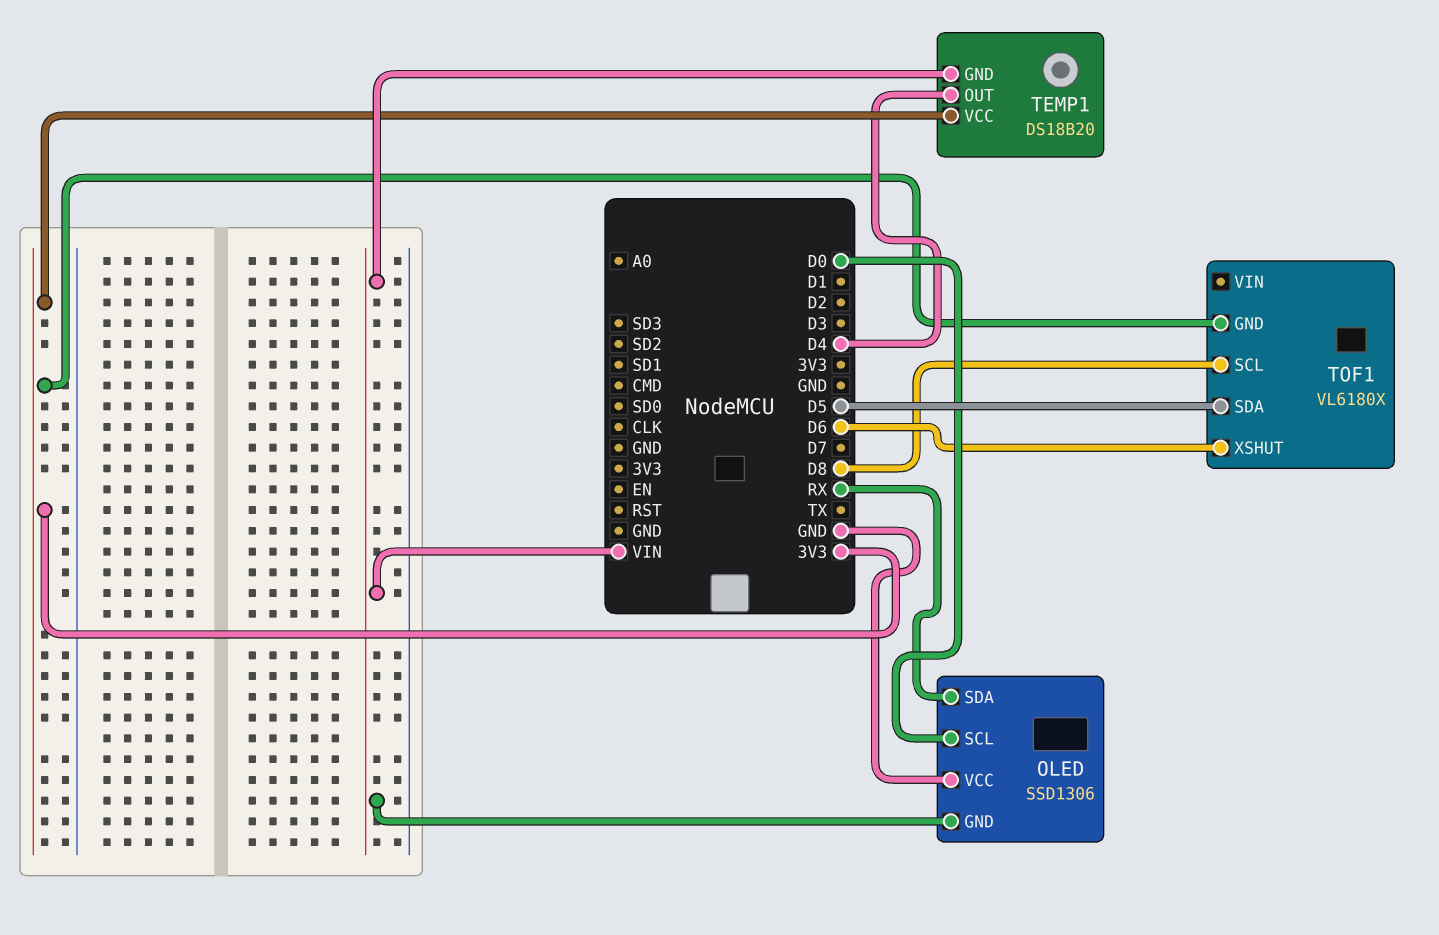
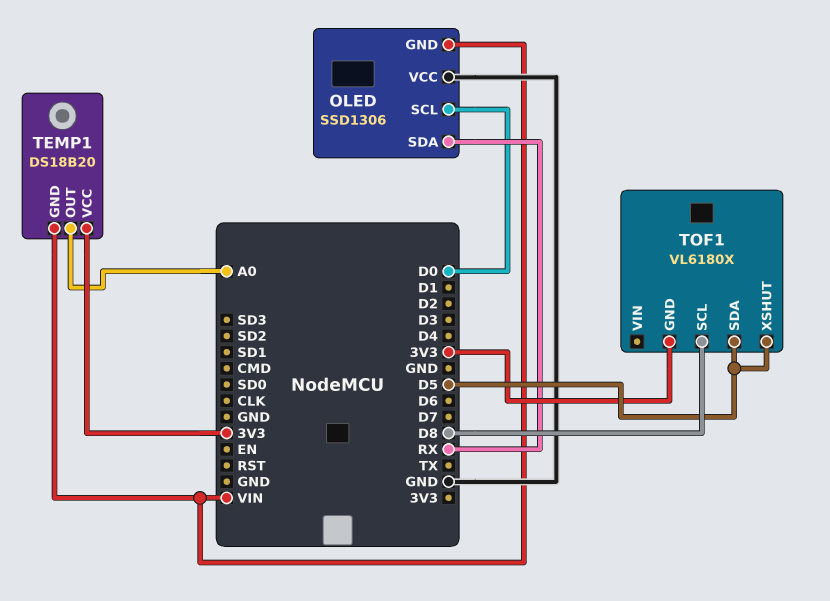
TEMP1 pin OUT: D4 -> A0
TOF1 pin XSHUT: D6 -> D5

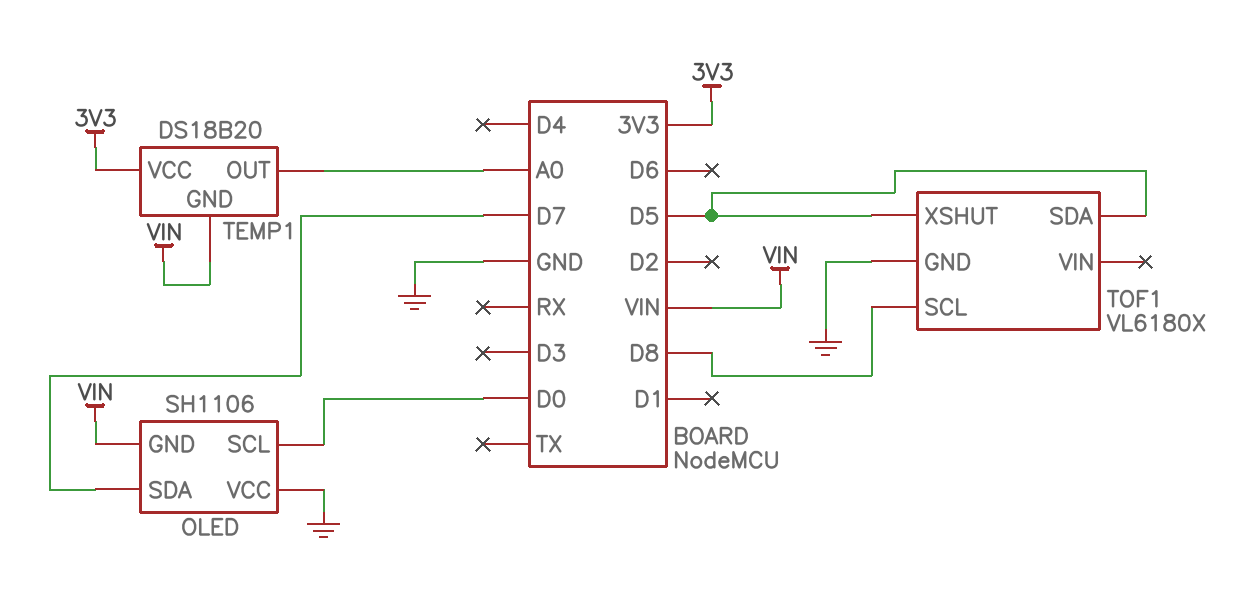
OLED: SSD1306 -> SH1106
OLED pin SDA: RX -> D7
TOF1 pin GND: 3V3 -> GND

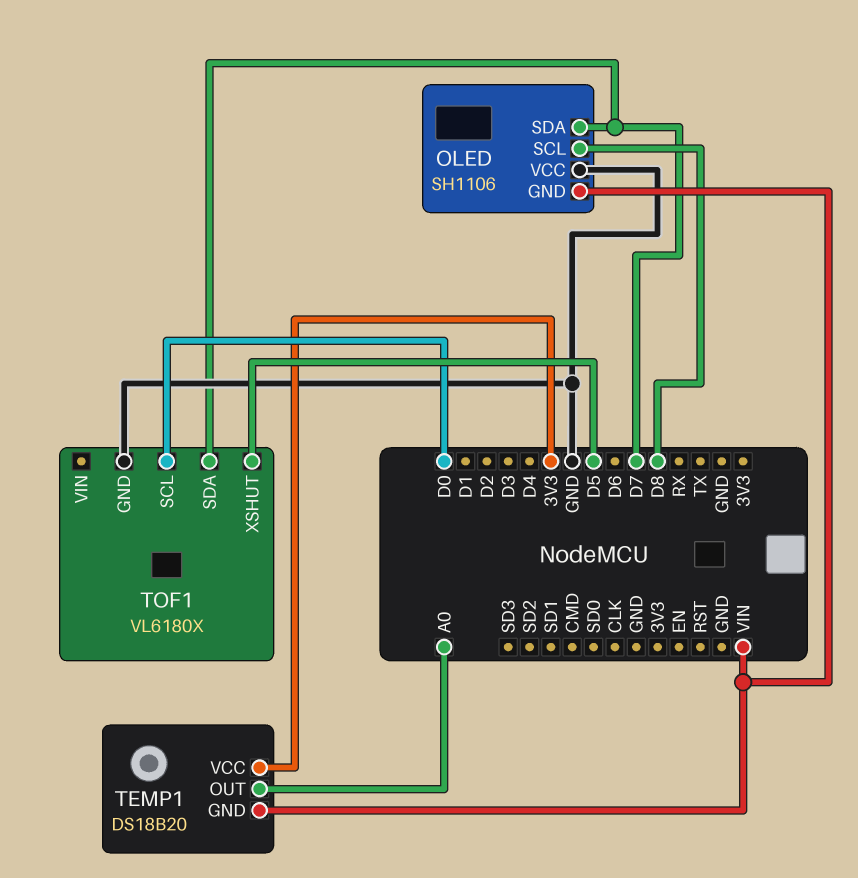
OLED pin SCL: D0 -> D8
TOF1 pin SCL: D8 -> D0
TOF1 pin SDA: D5 -> D7

